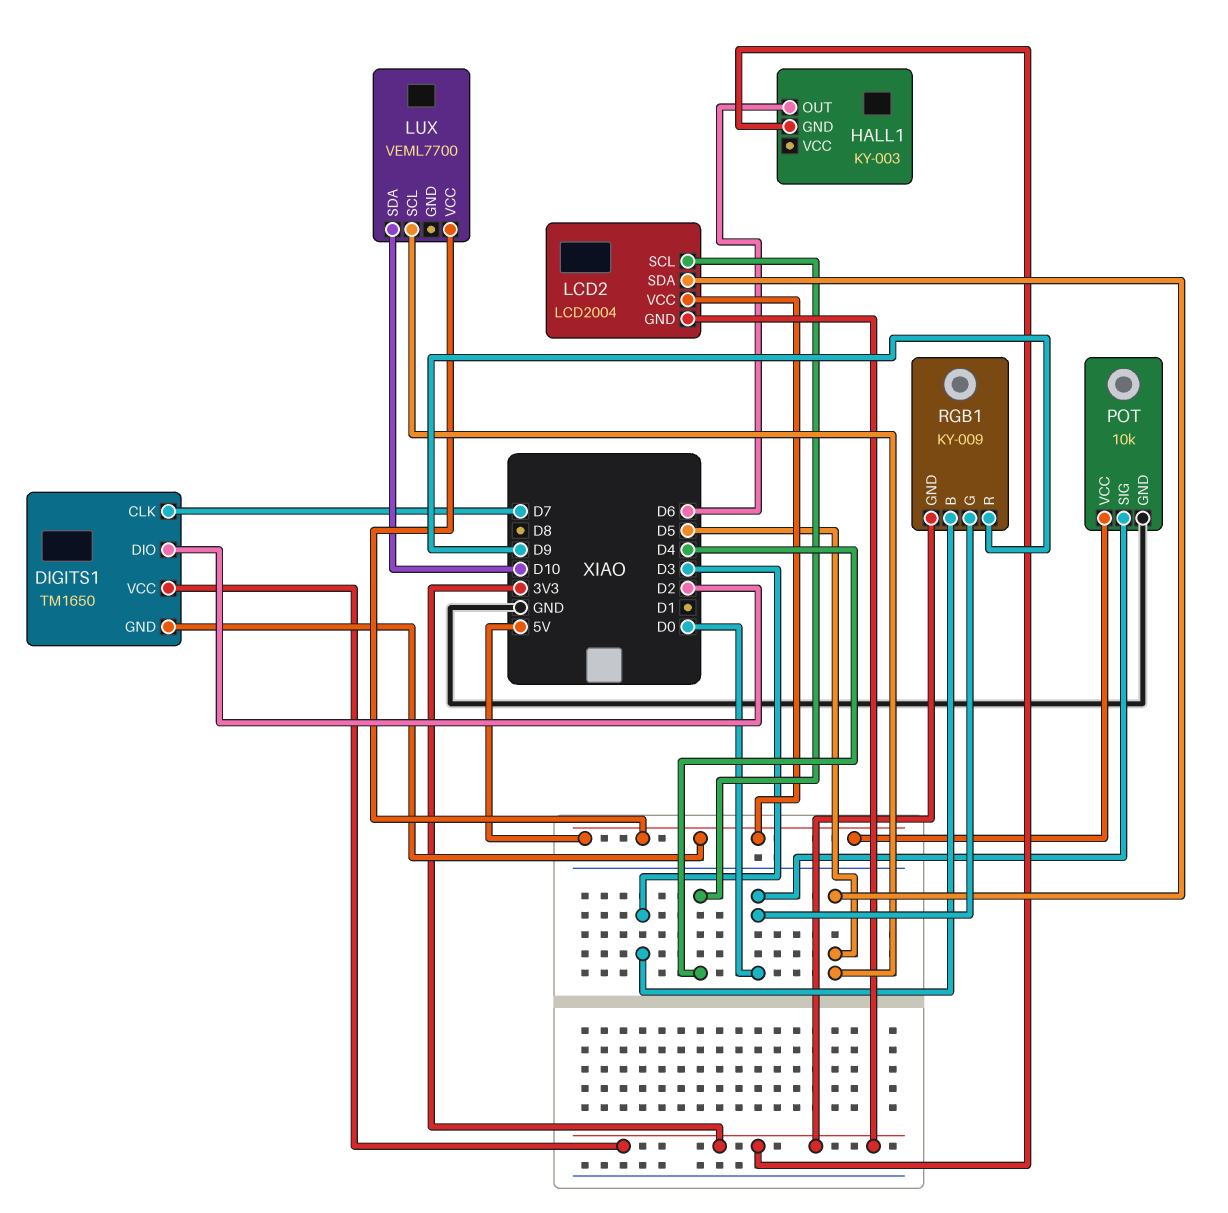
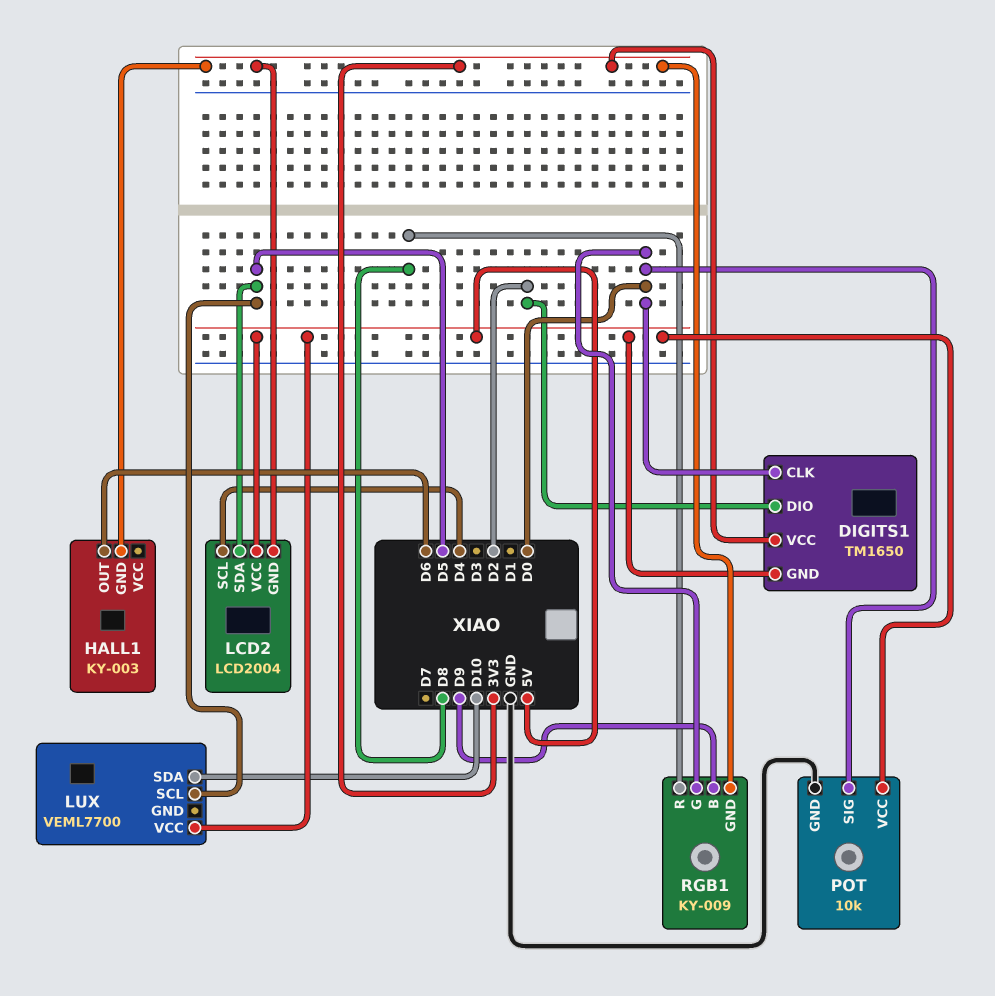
DIGITS1 pin CLK: D7 -> D0
RGB1 pin B: D3 -> D9
RGB1 pin R: D9 -> D8

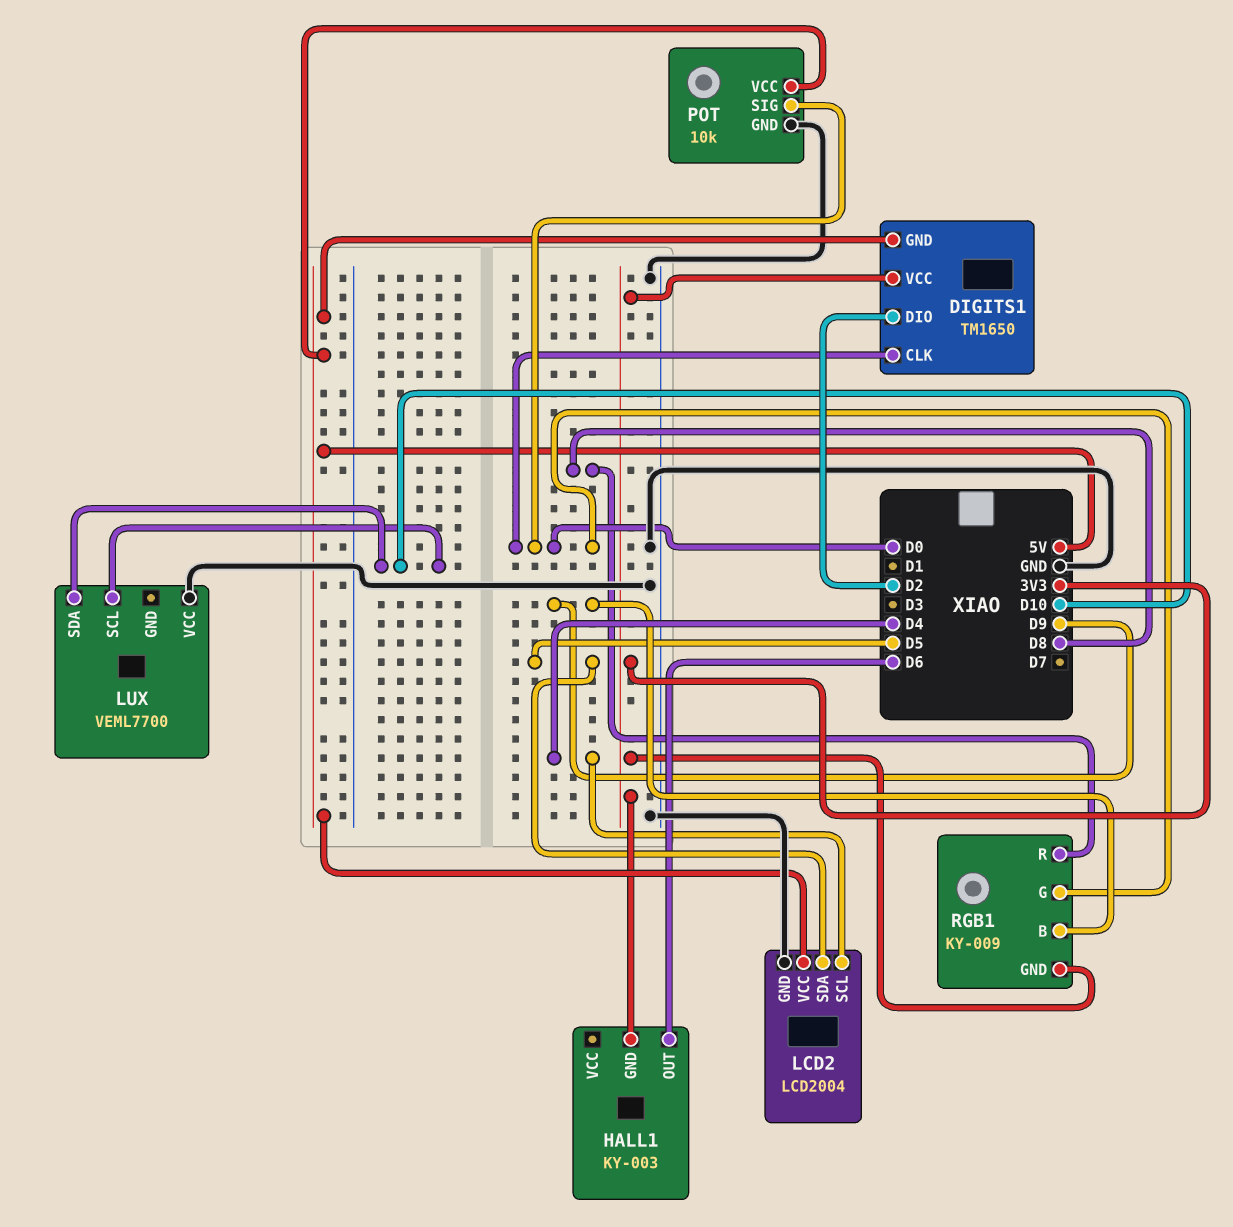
LCD2 pin GND: 3V3 -> GND
LUX pin SCL: D5 -> D10
LUX pin VCC: 5V -> GND

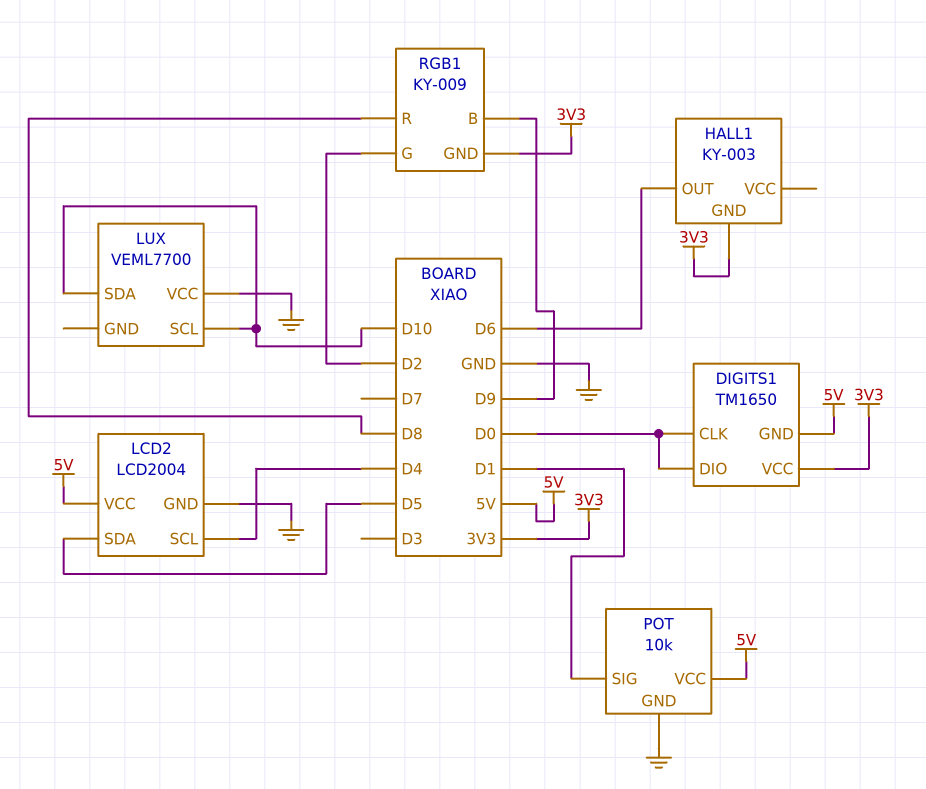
DIGITS1 pin DIO: D2 -> D0
POT pin SIG: D0 -> D1
RGB1 pin G: D0 -> D2

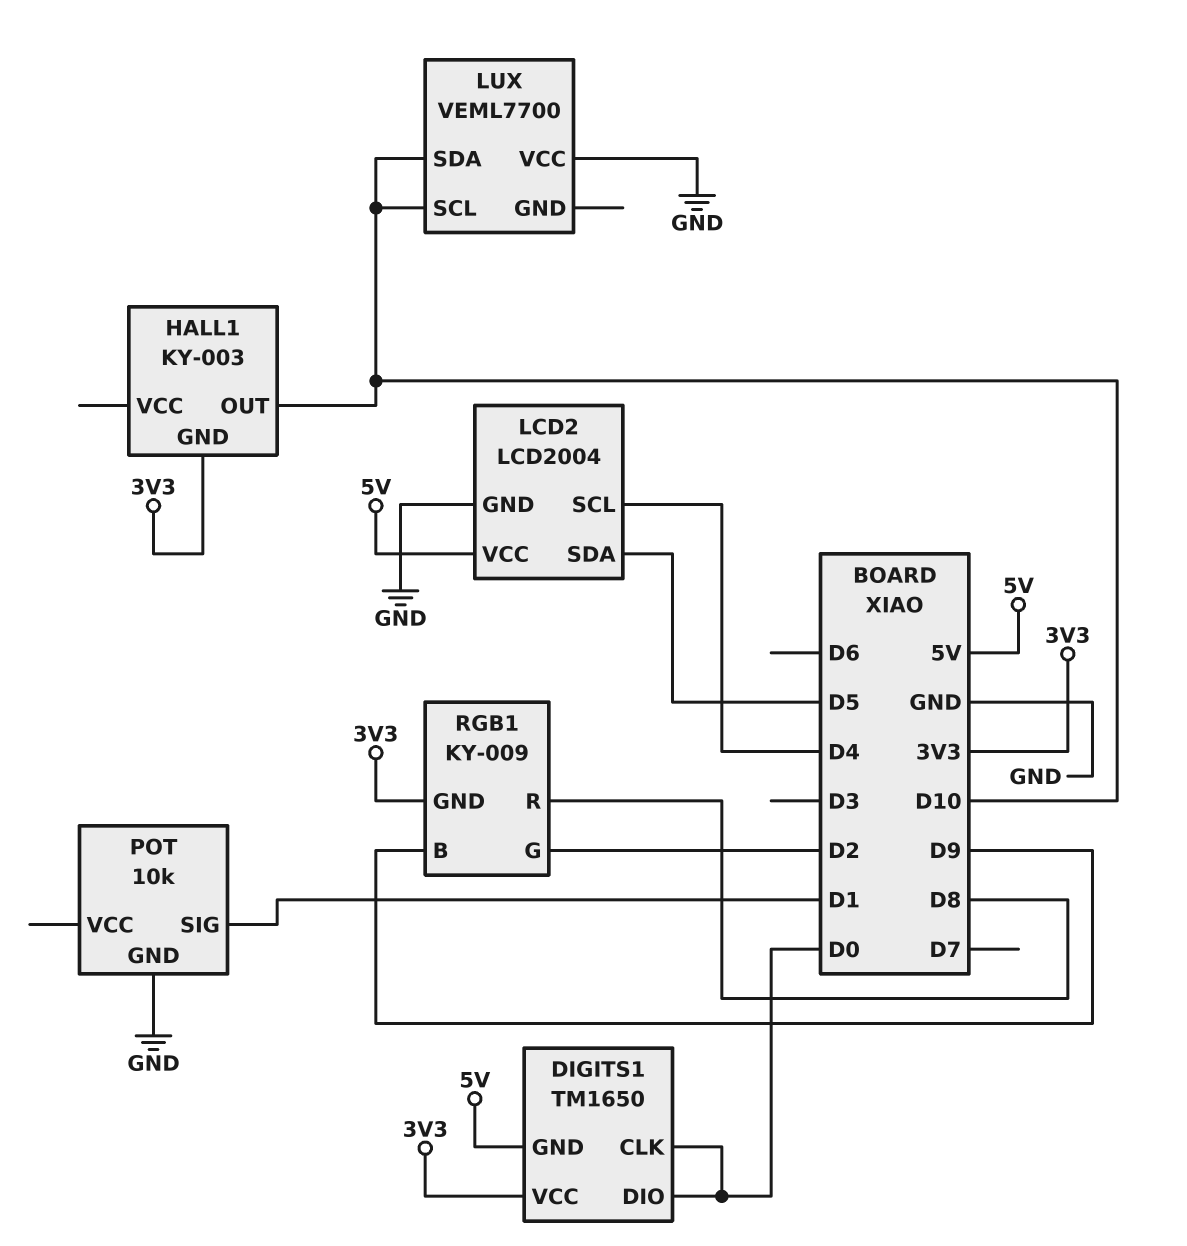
HALL1 pin OUT: D6 -> D10
POT pin VCC: 5V -> none

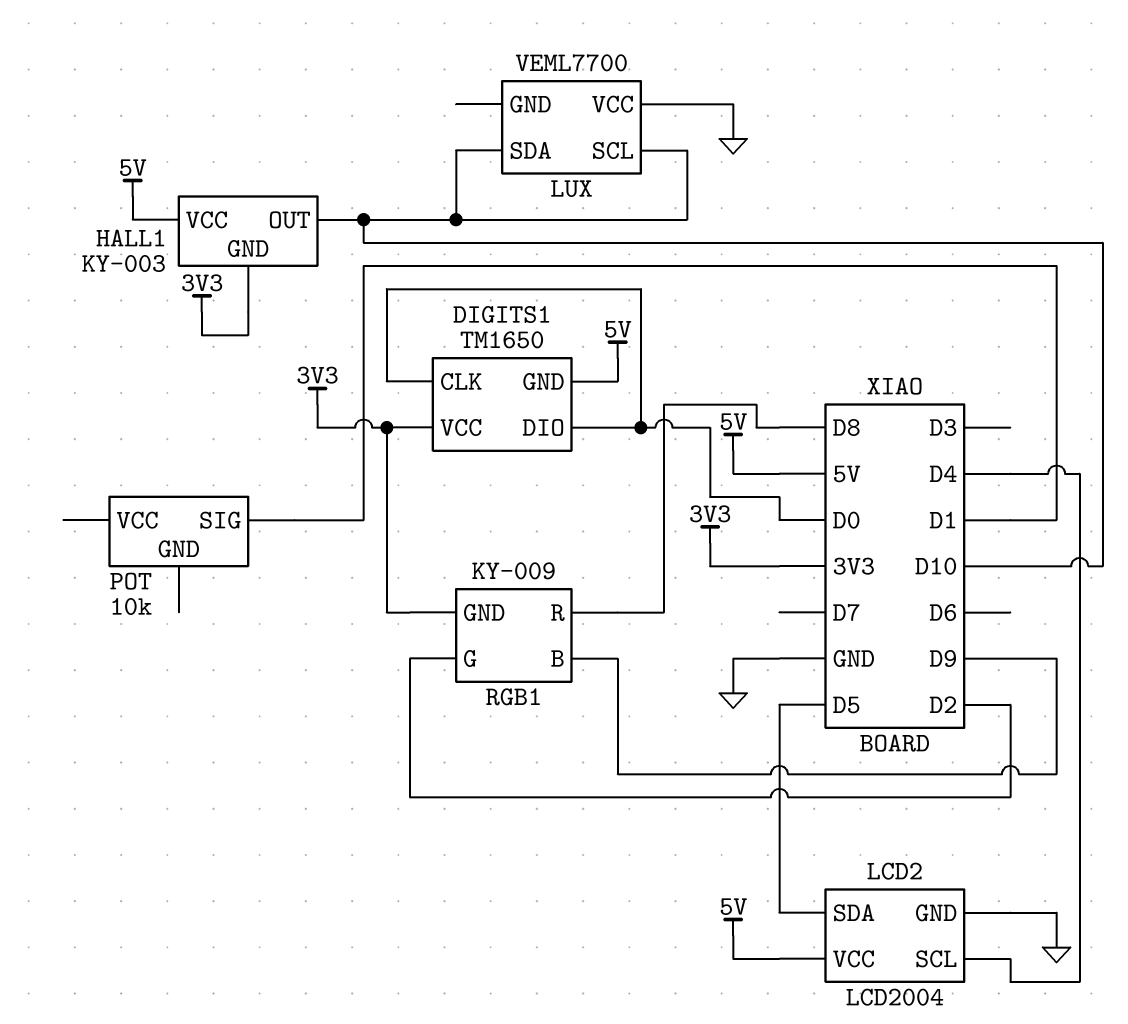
HALL1 pin VCC: none -> 5V
POT pin GND: GND -> none

